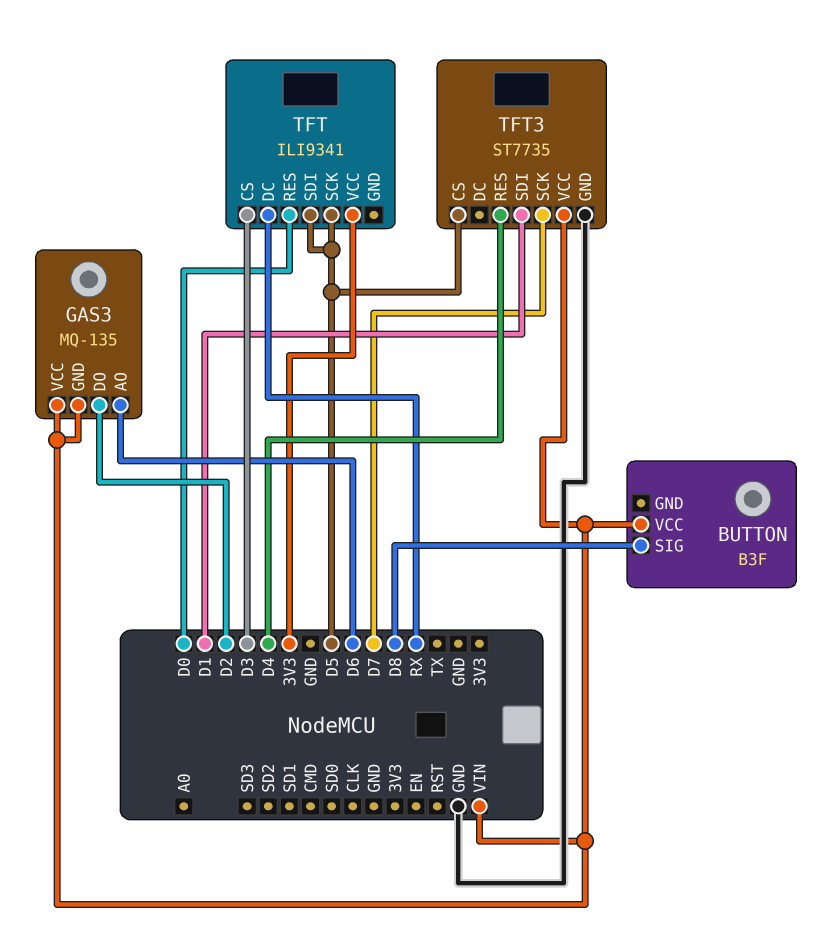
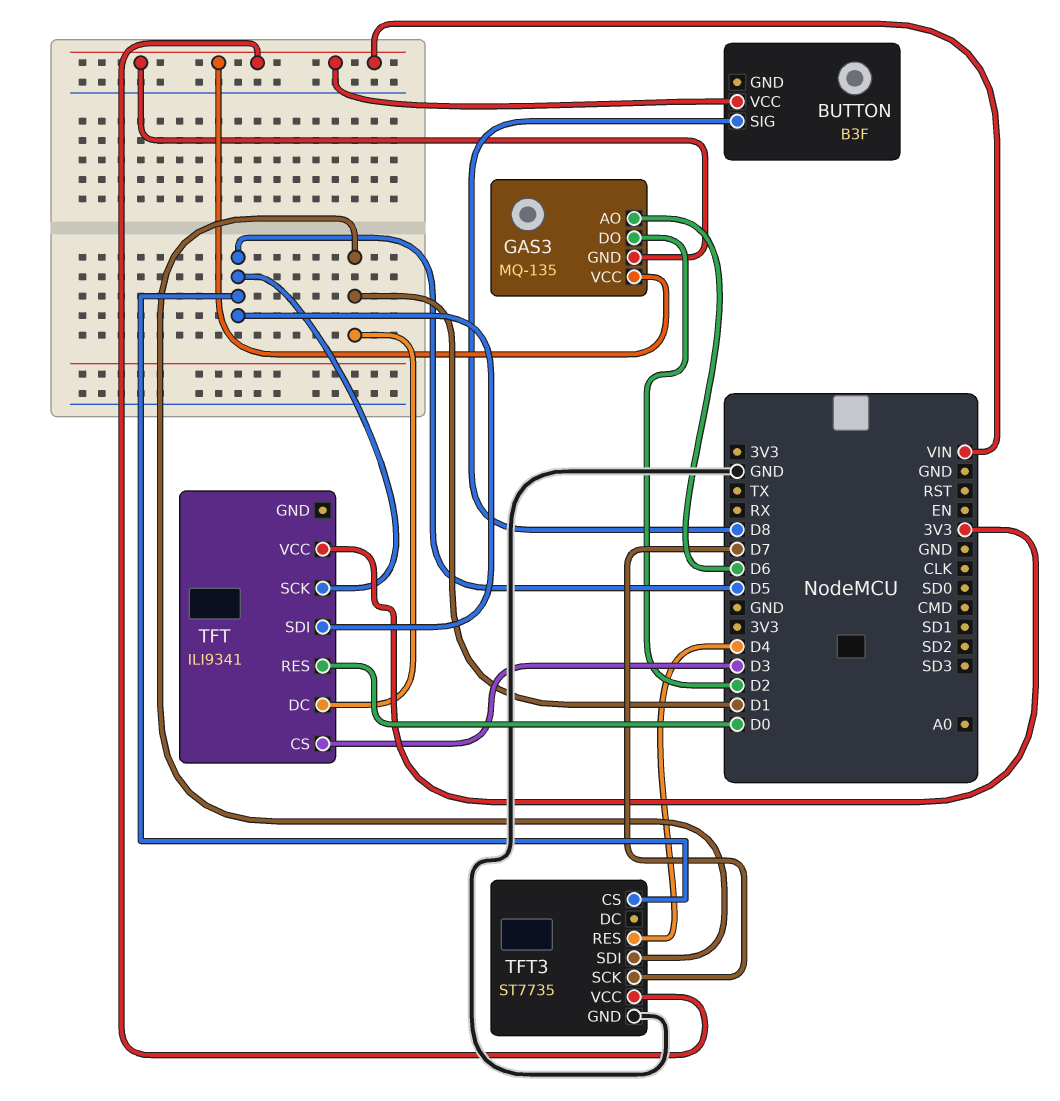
TFT pin DC: RX -> D1

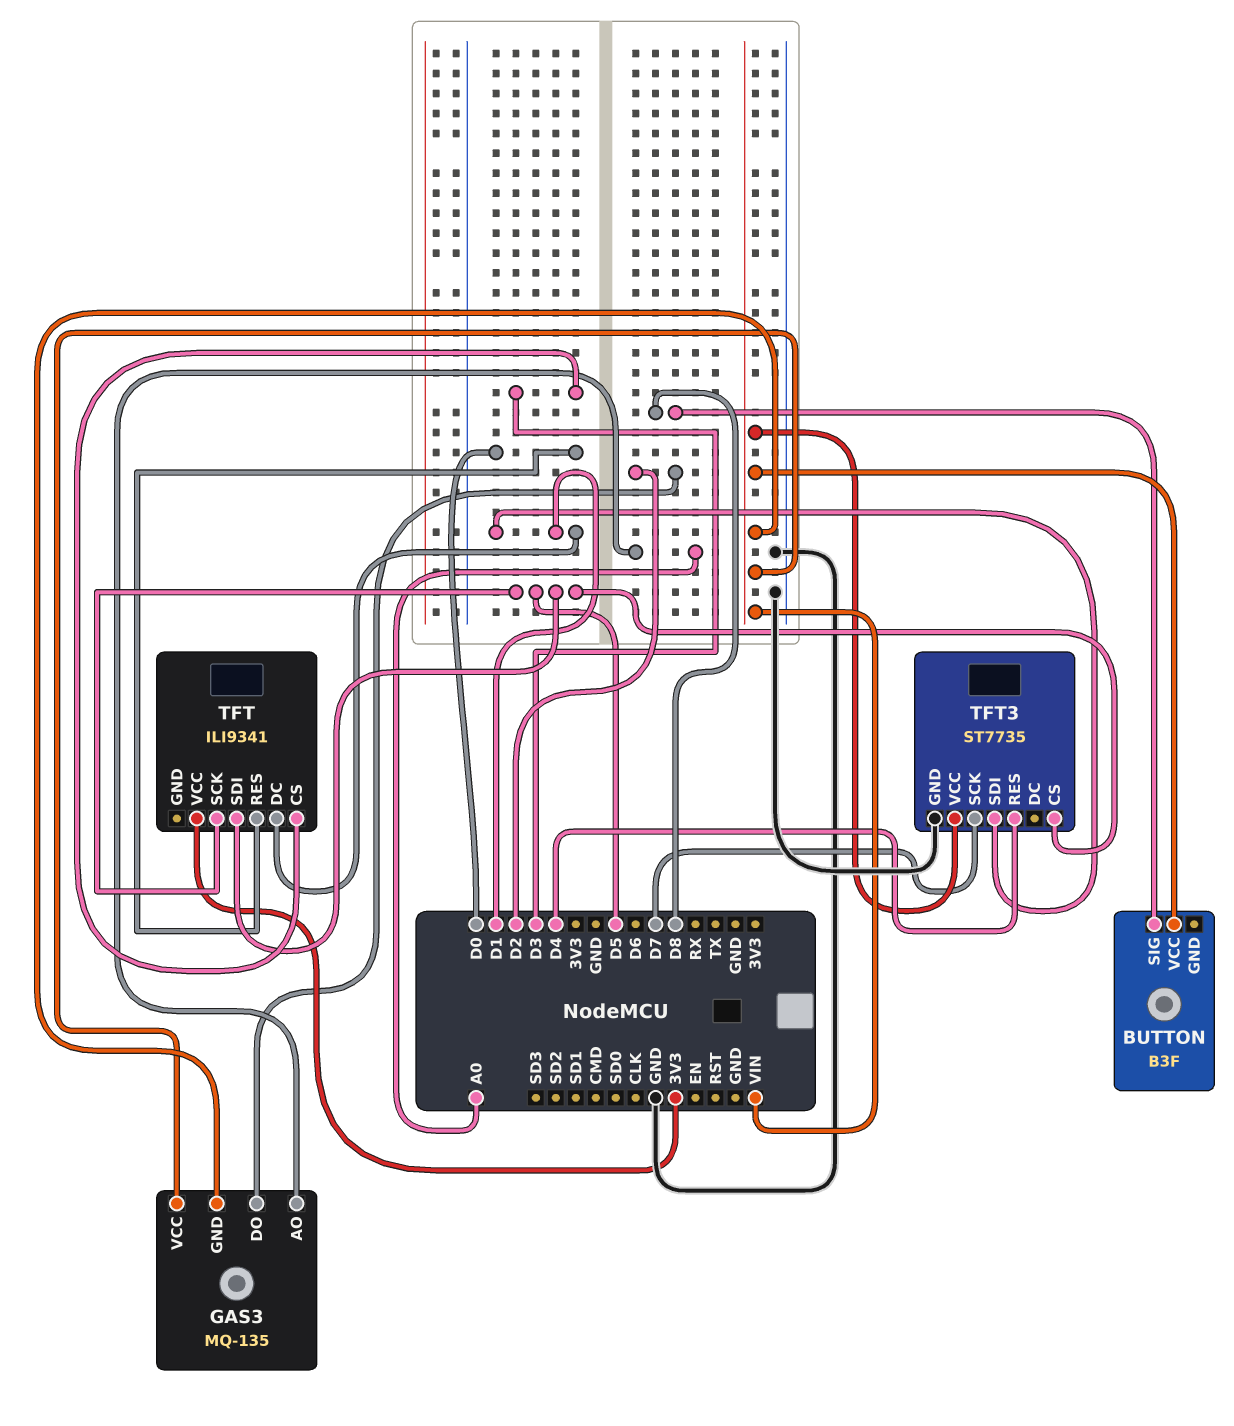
GAS3 pin AO: D6 -> A0

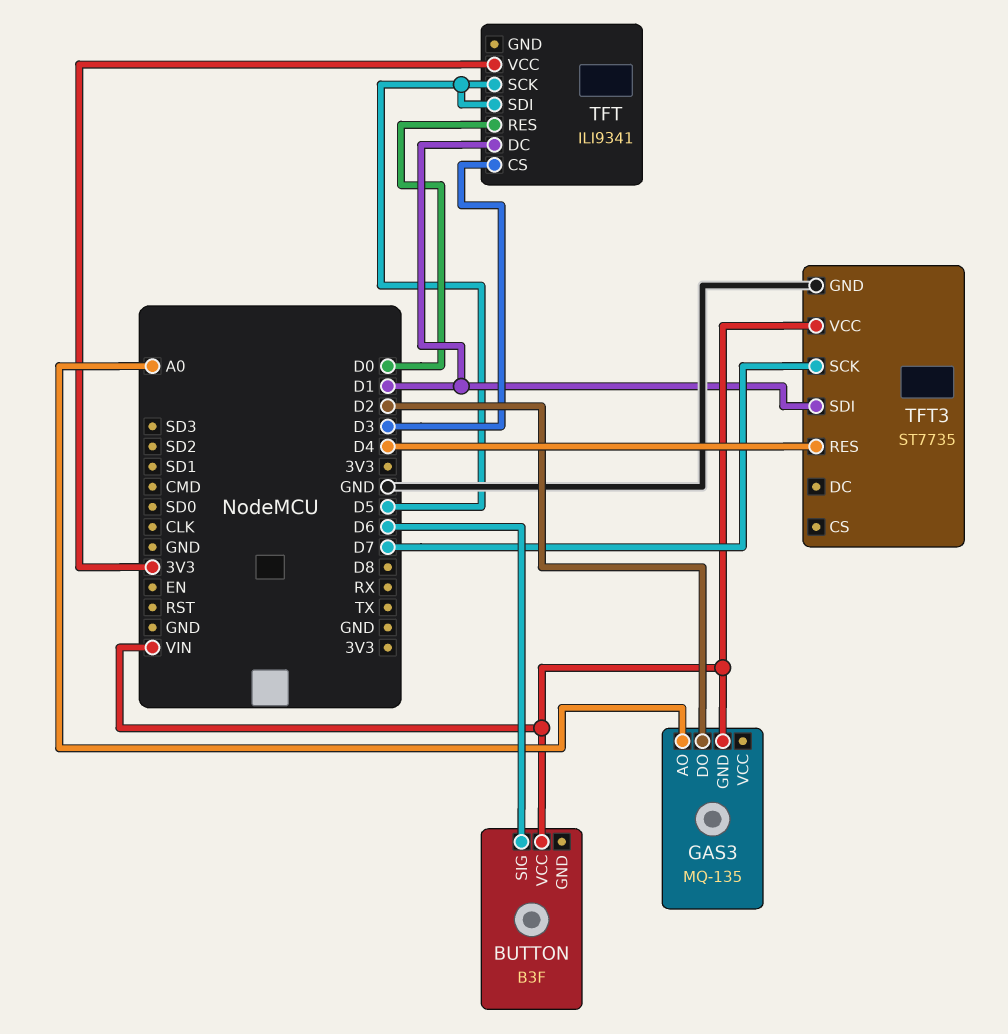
BUTTON pin SIG: D8 -> D6
GAS3 pin VCC: VIN -> none
TFT3 pin CS: D5 -> none

